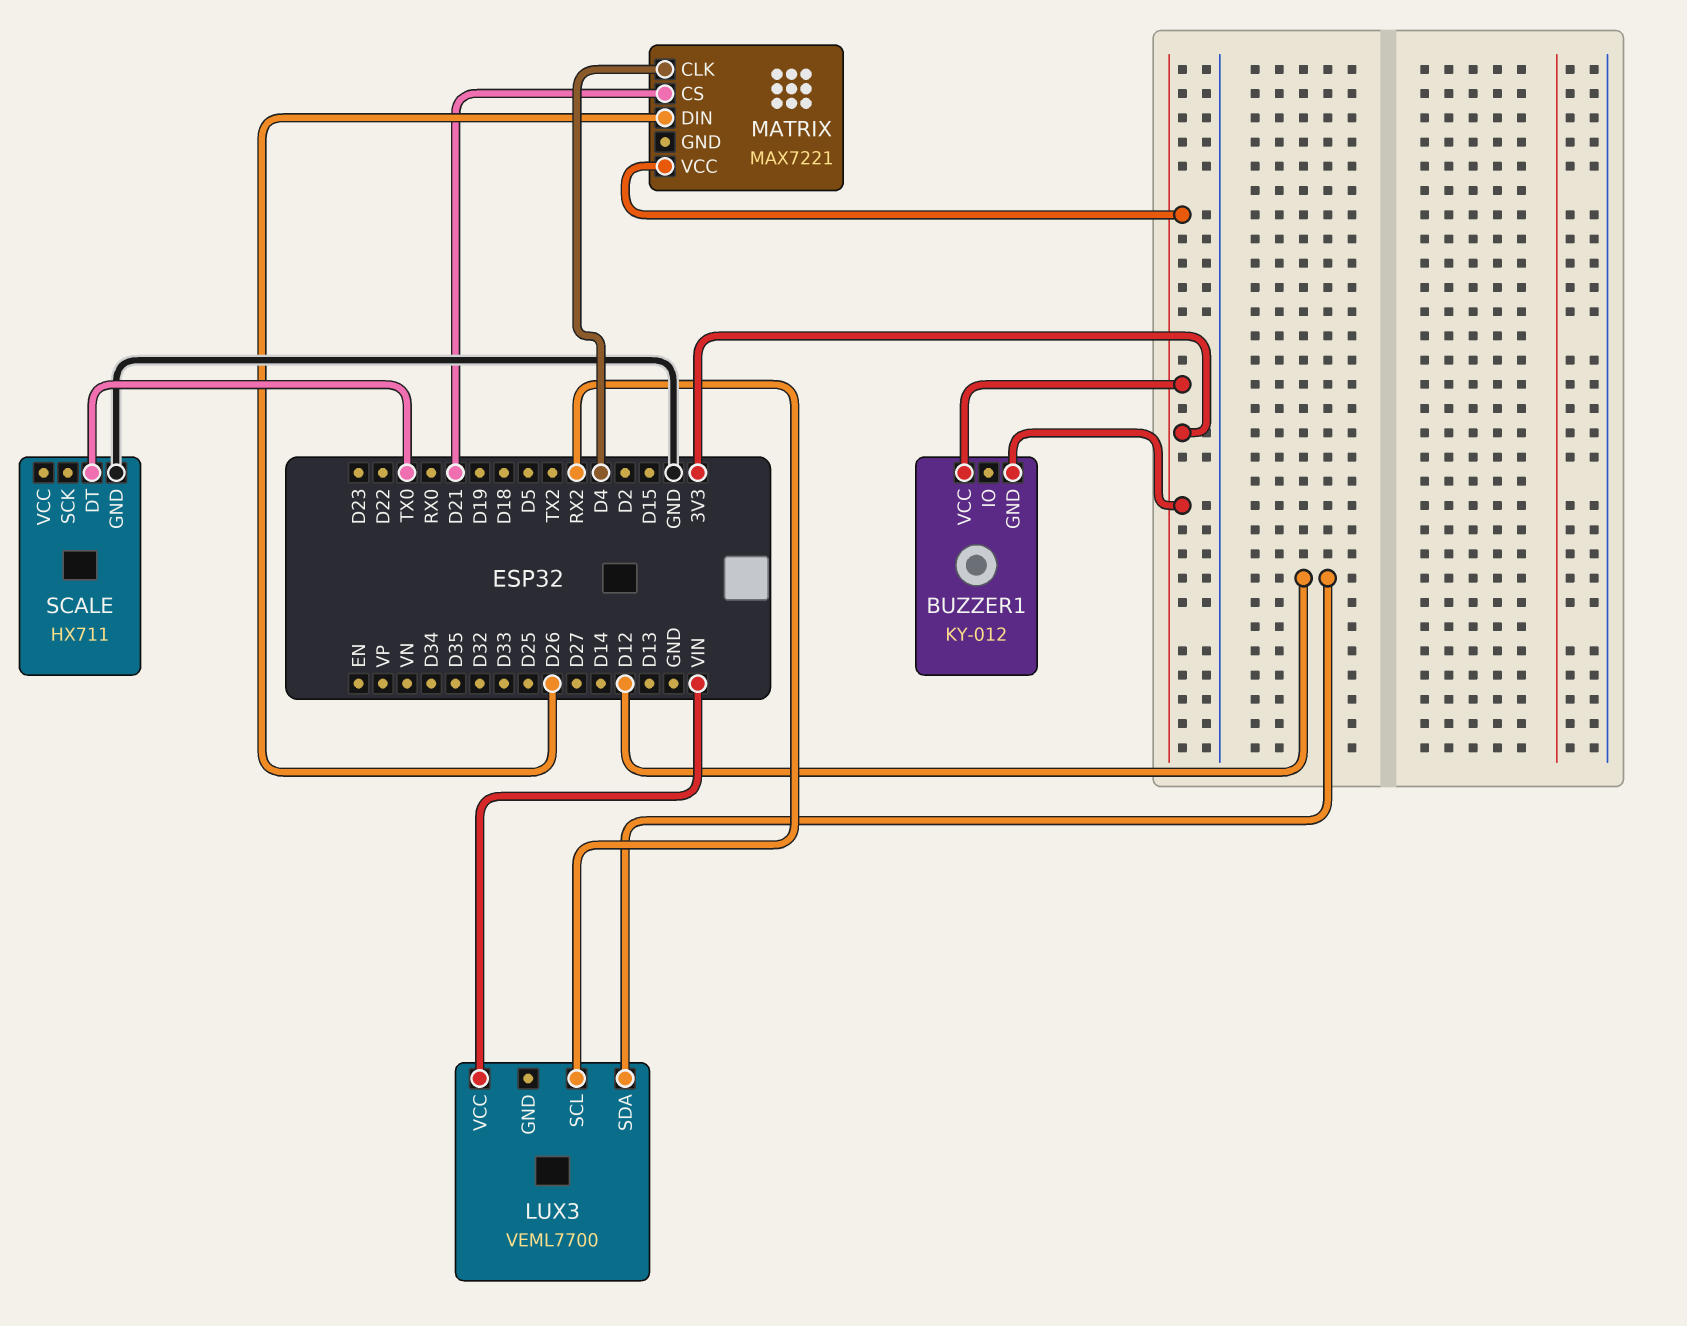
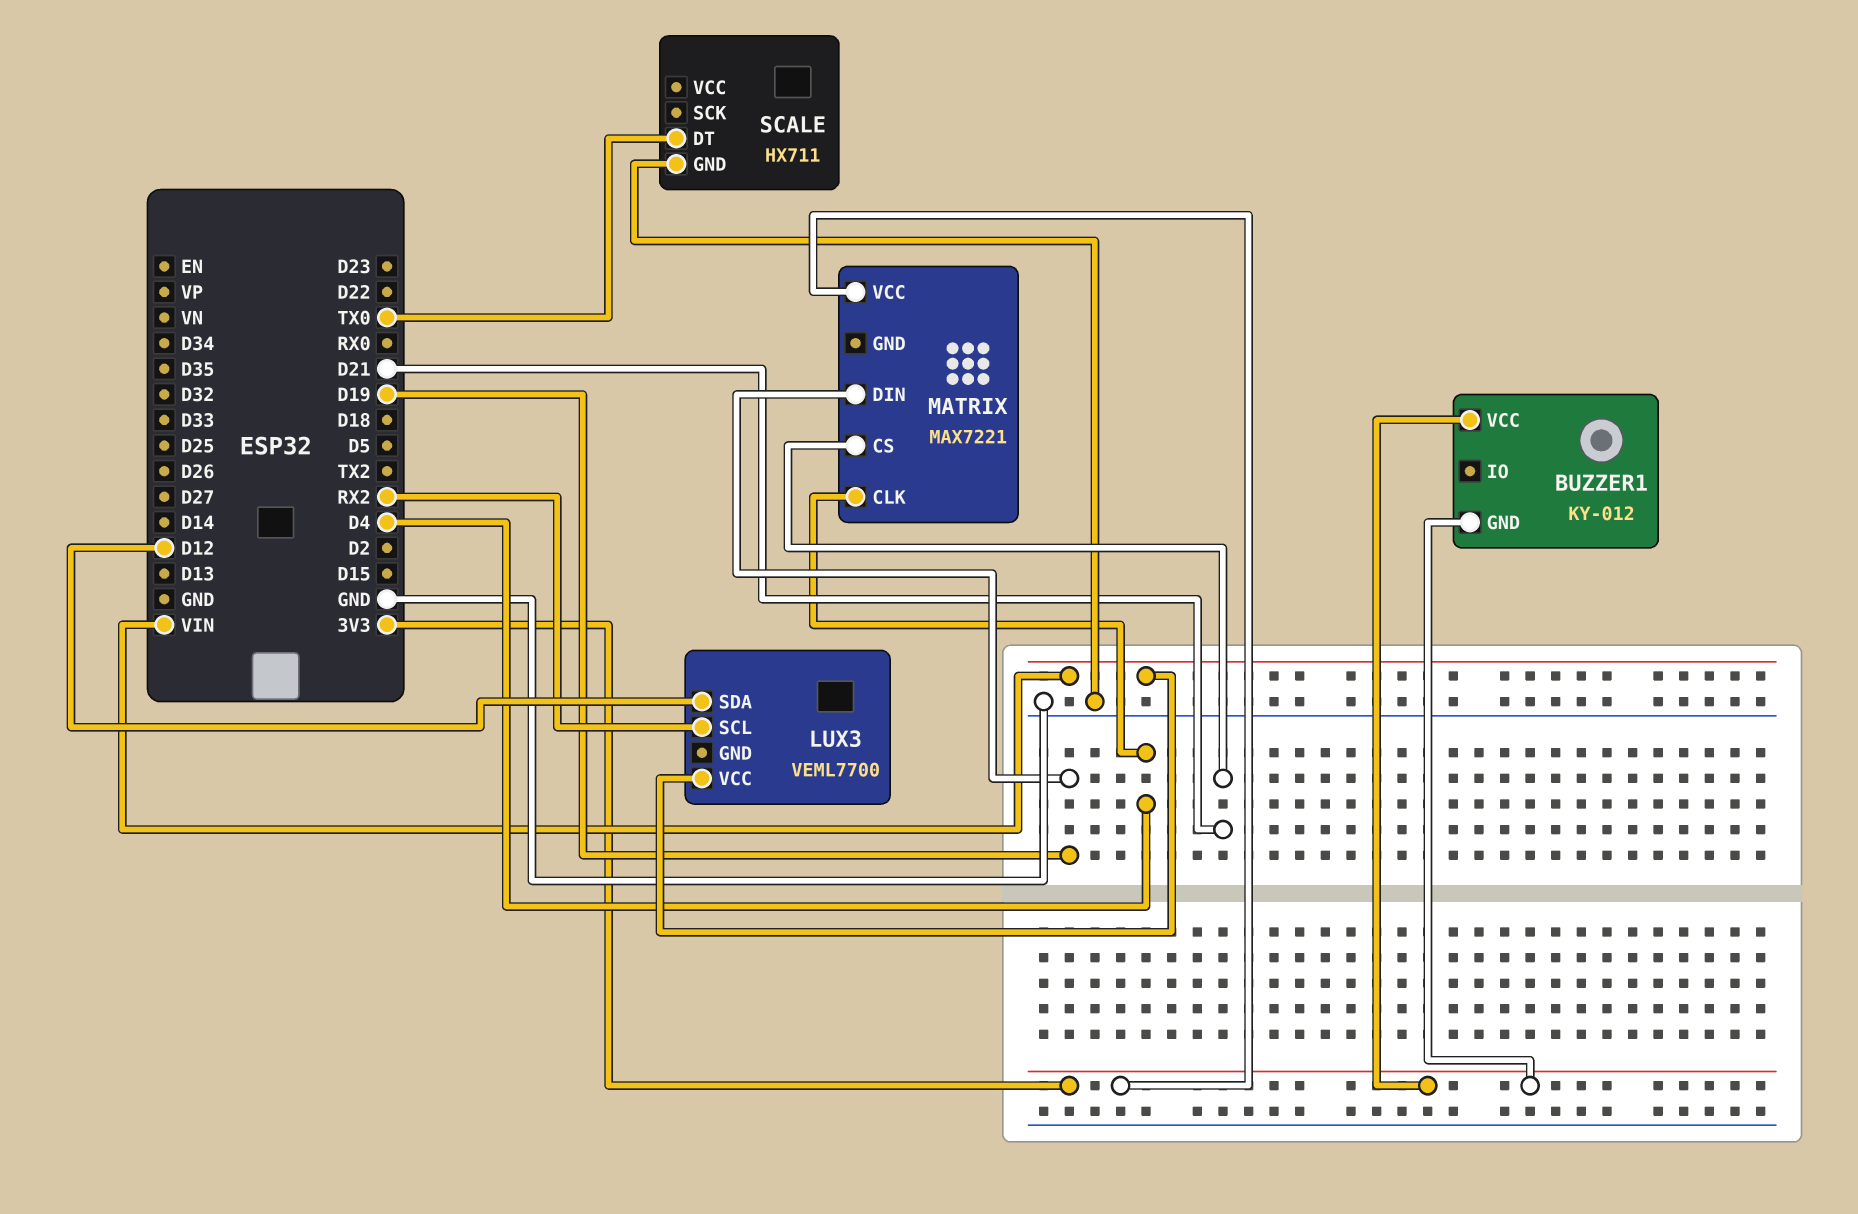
MATRIX pin DIN: D26 -> D19

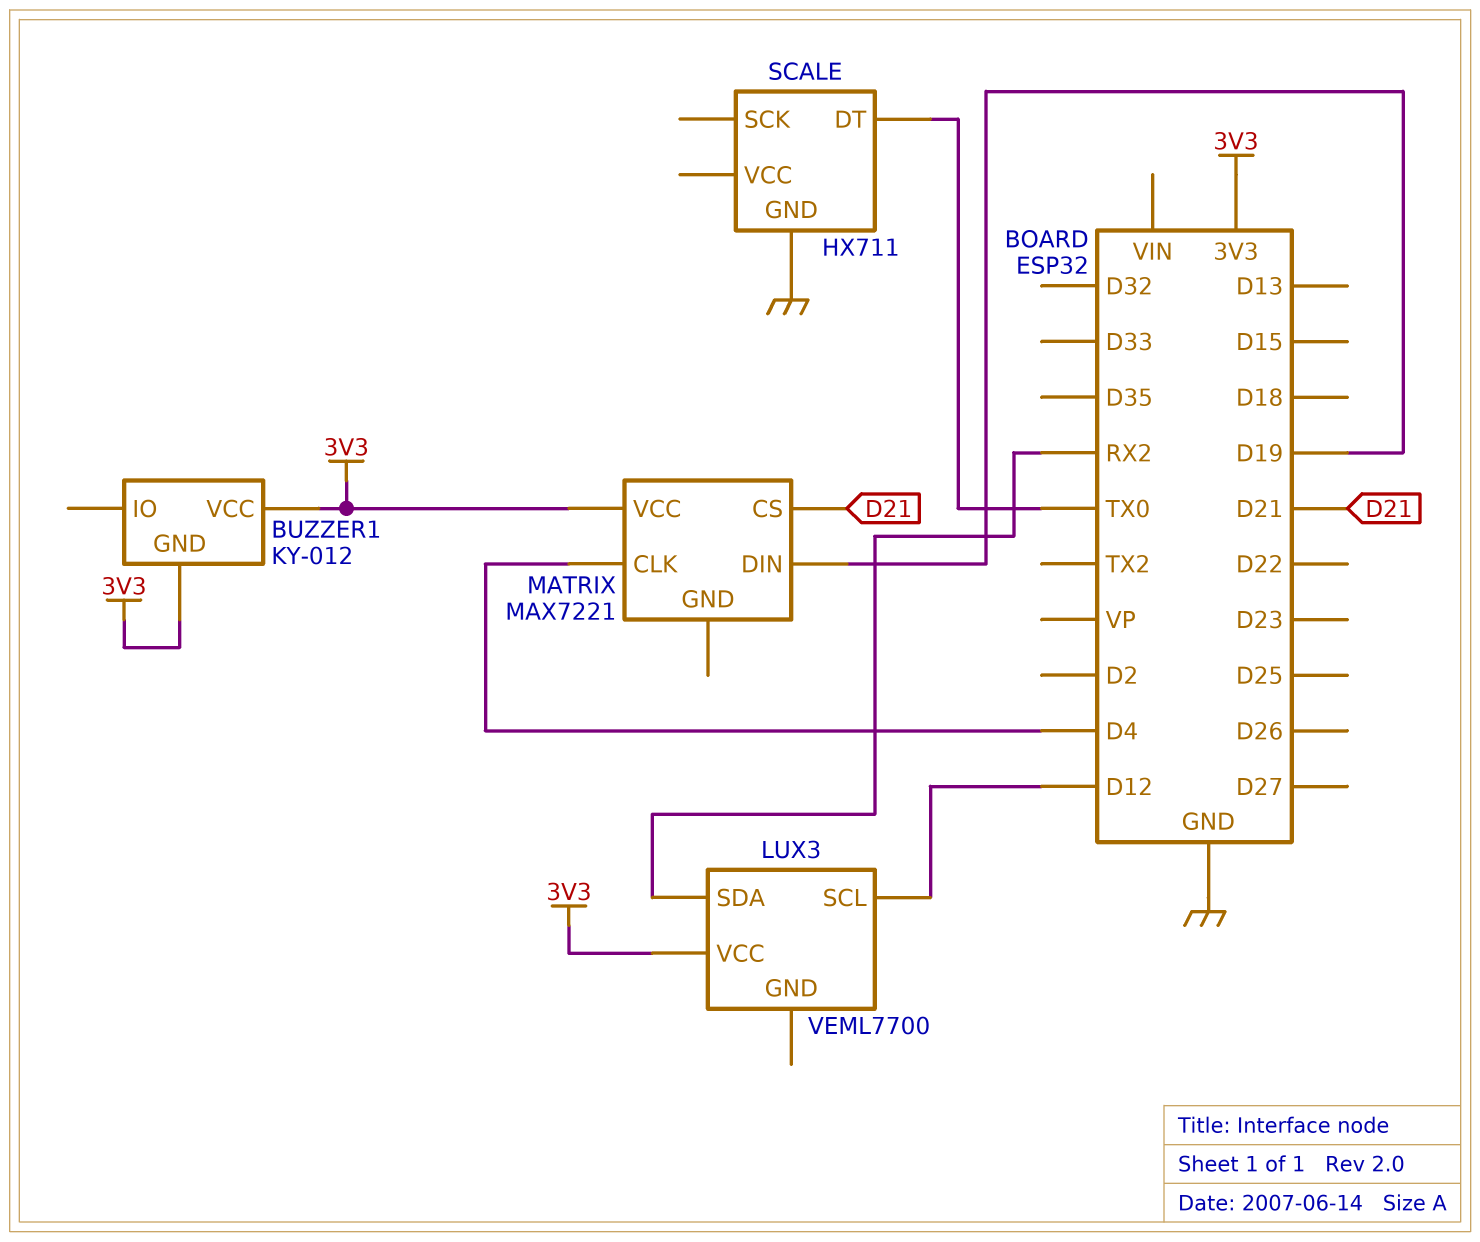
LUX3 pin SCL: RX2 -> D12
LUX3 pin SDA: D12 -> RX2
LUX3 pin VCC: VIN -> 3V3

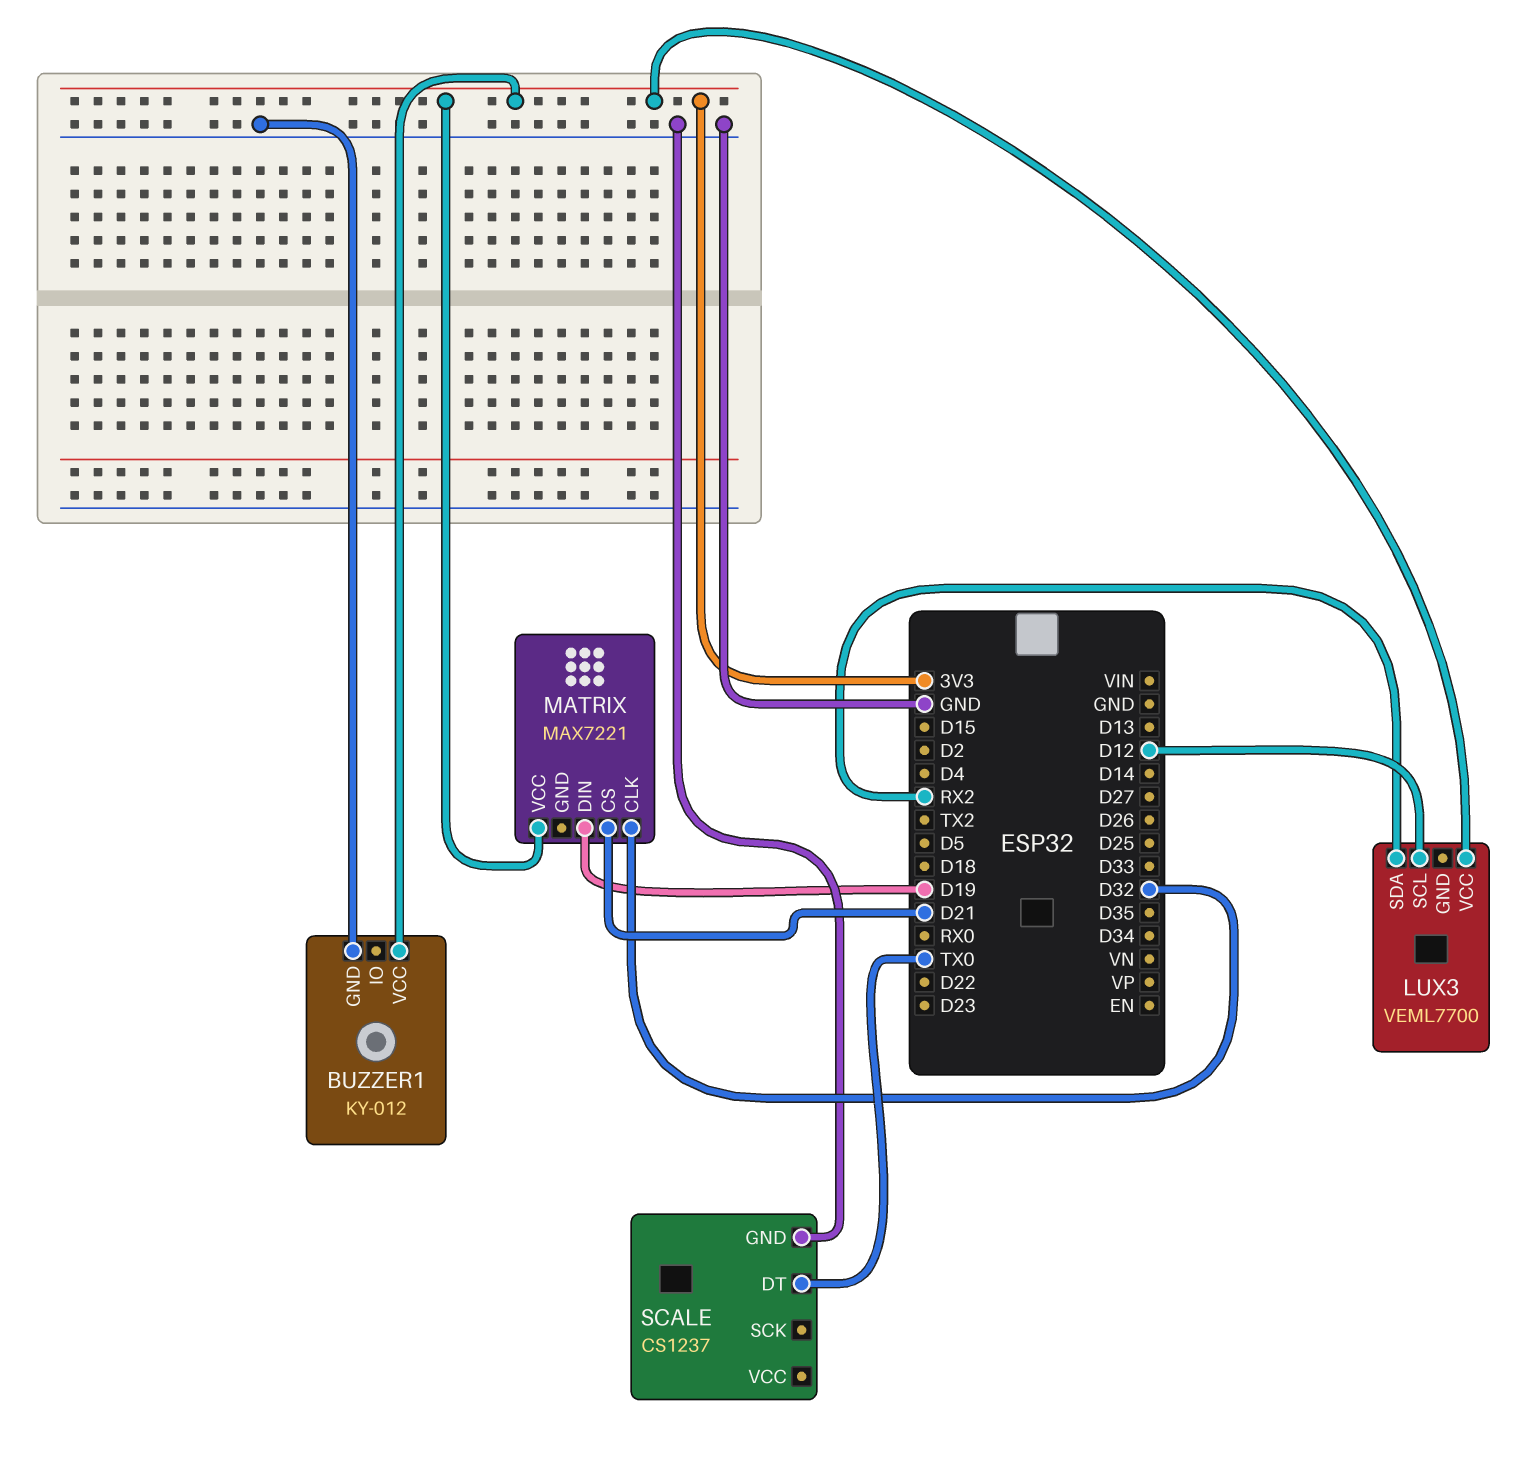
BUZZER1 pin GND: 3V3 -> GND
MATRIX pin CLK: D4 -> D32
SCALE: HX711 -> CS1237

